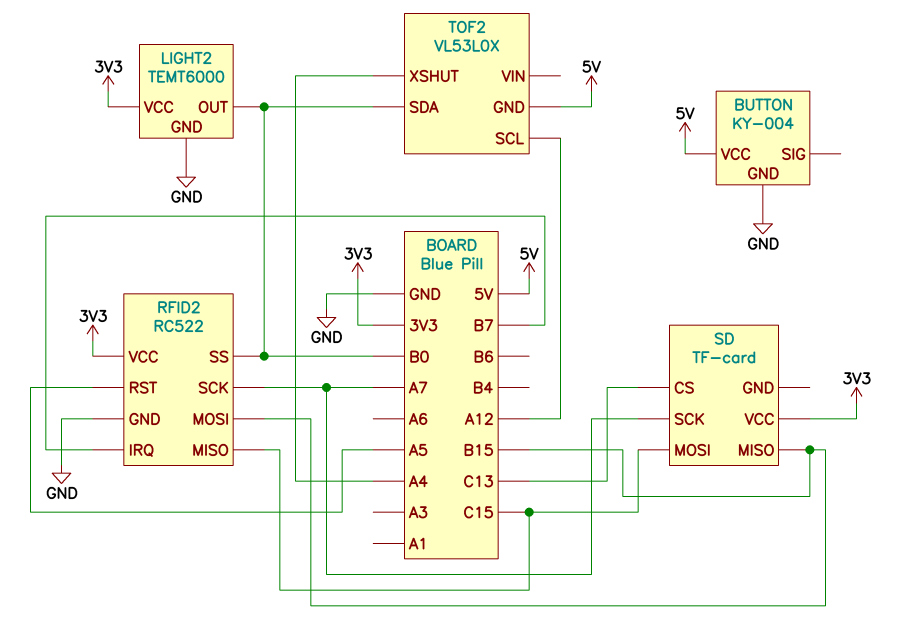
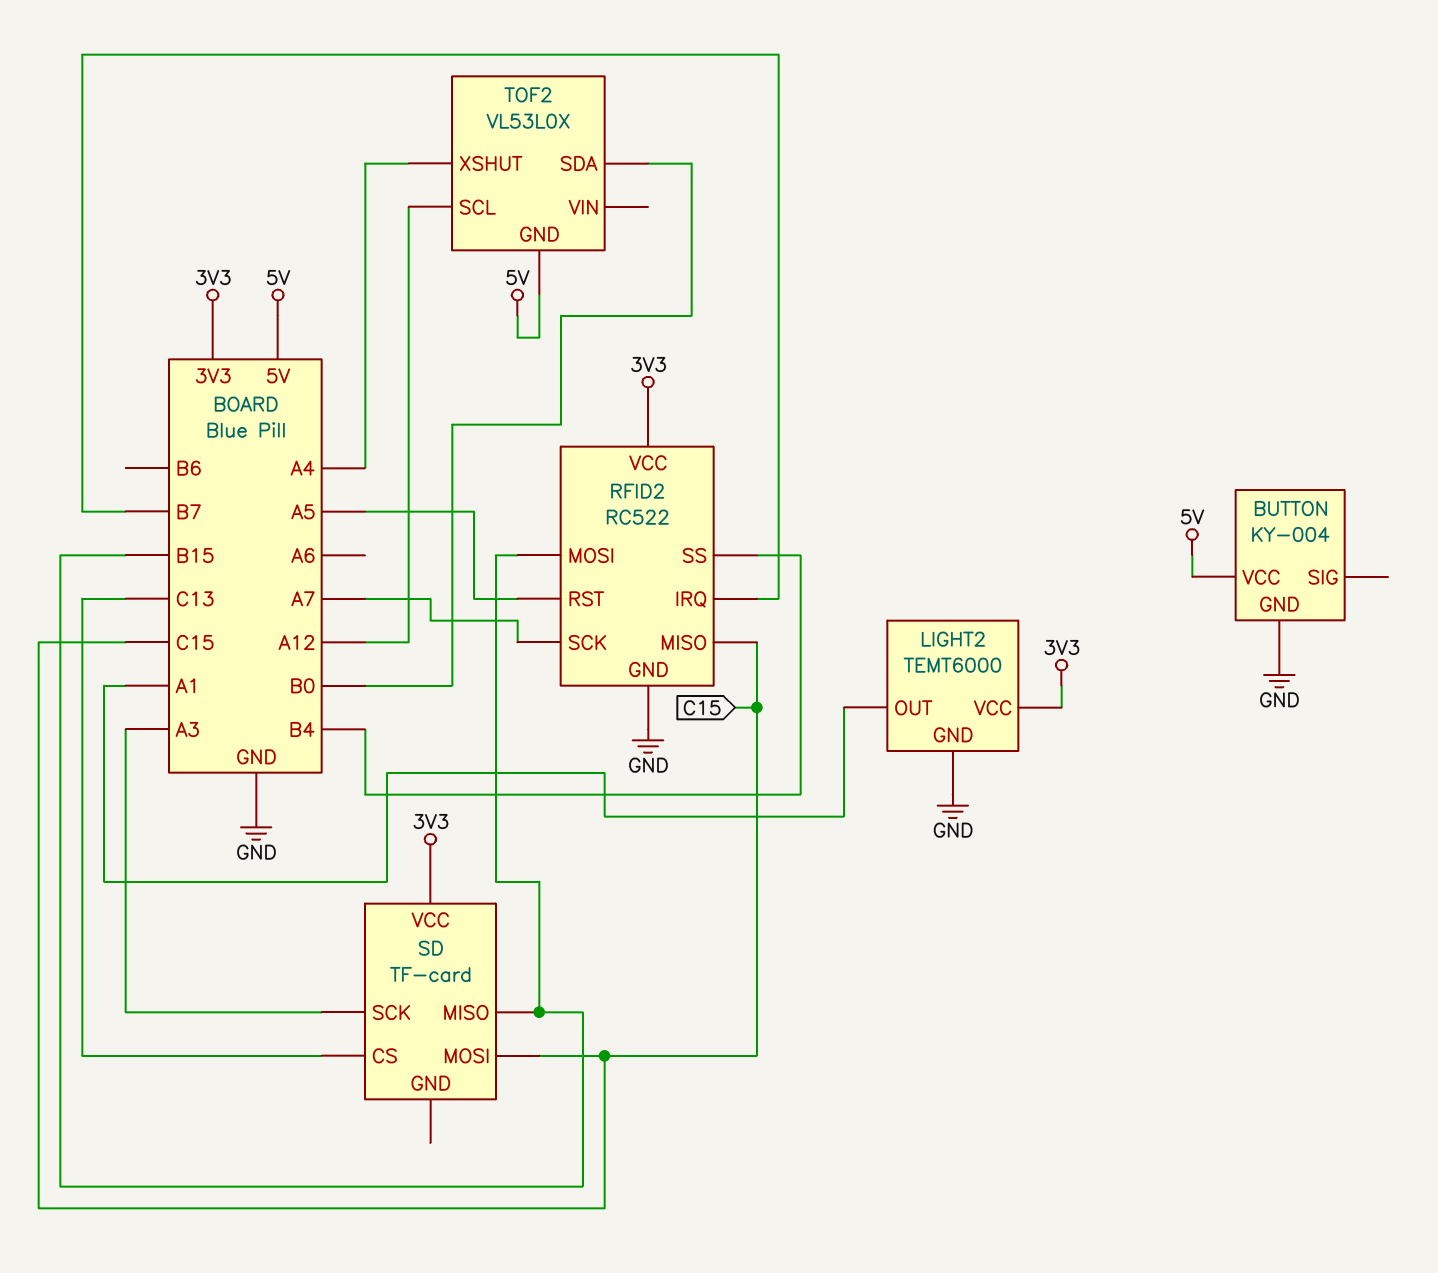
LIGHT2 pin OUT: B0 -> A1
RFID2 pin SS: B0 -> B4
SD pin SCK: A7 -> A3

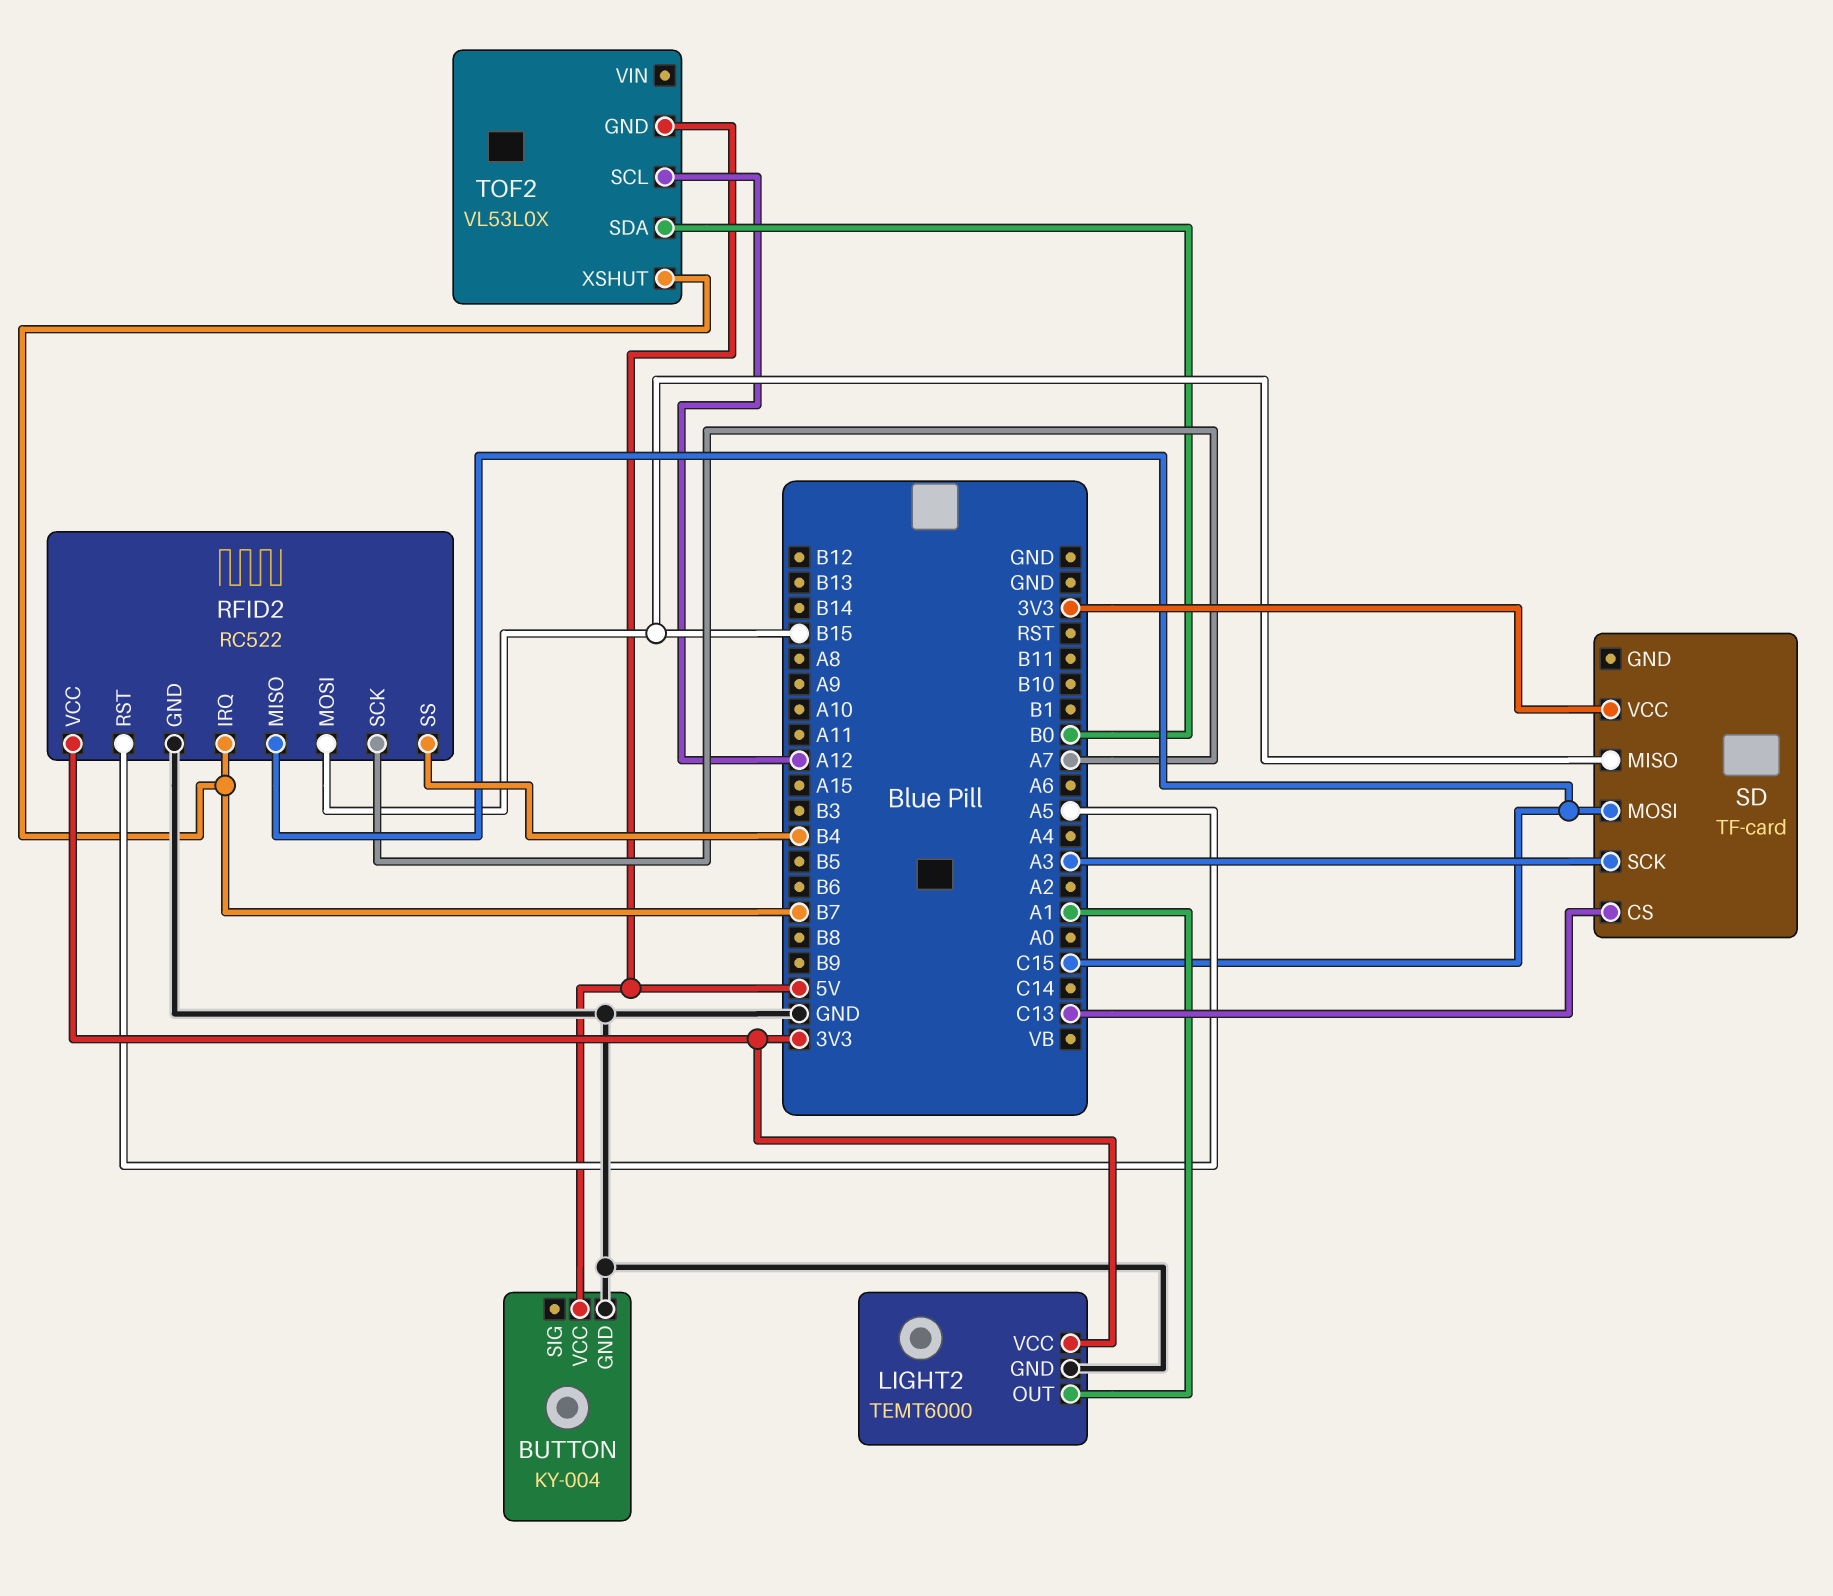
TOF2 pin XSHUT: A4 -> B7

